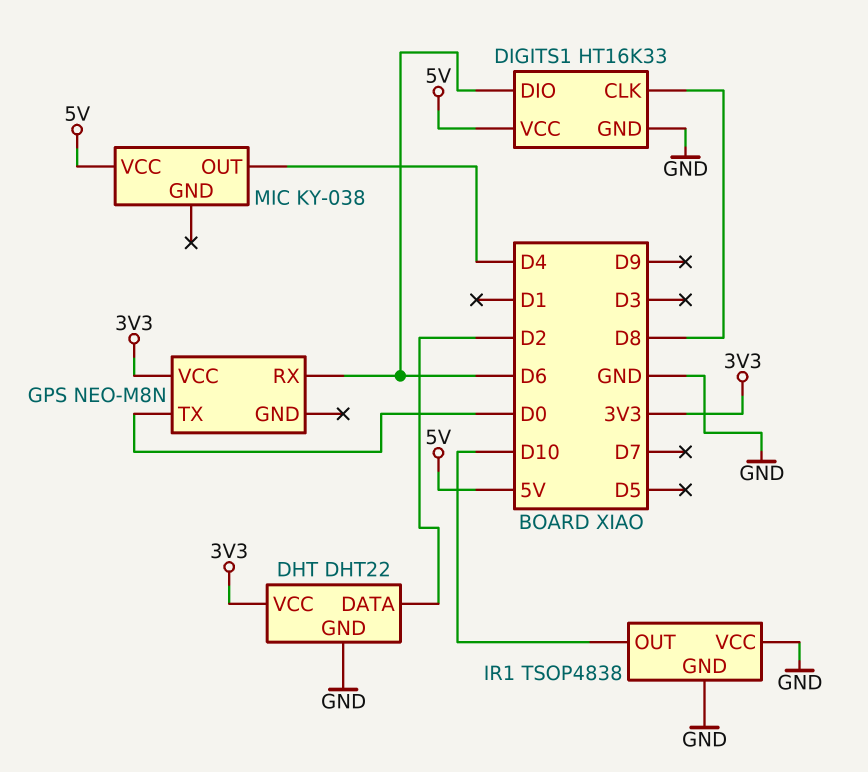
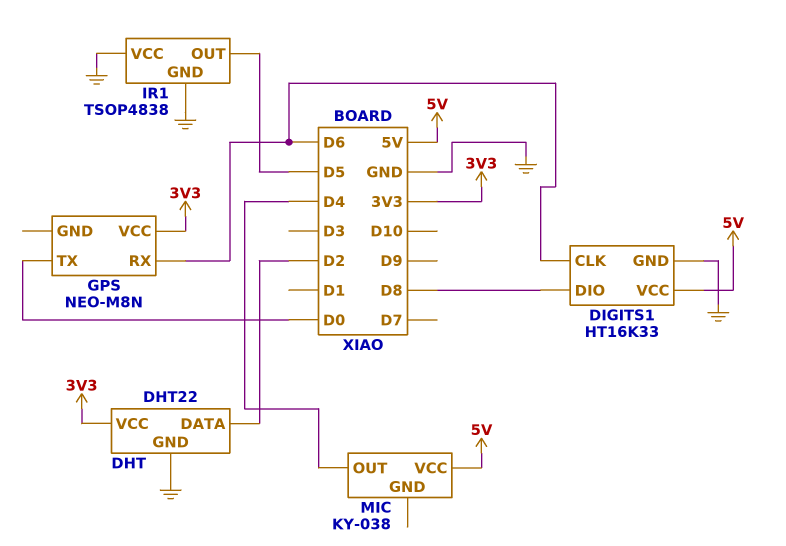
DIGITS1 pin CLK: D8 -> D6
DIGITS1 pin DIO: D6 -> D8
IR1 pin OUT: D10 -> D5

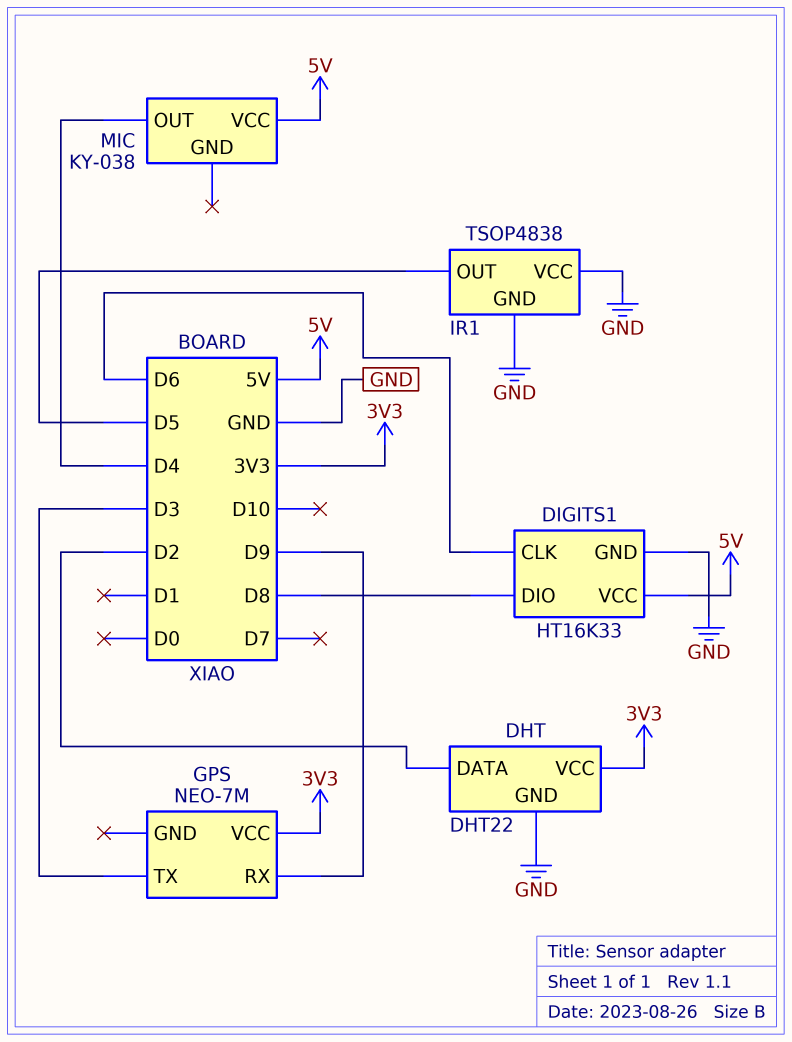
GPS: NEO-M8N -> NEO-7M
GPS pin RX: D6 -> D9
GPS pin TX: D0 -> D3

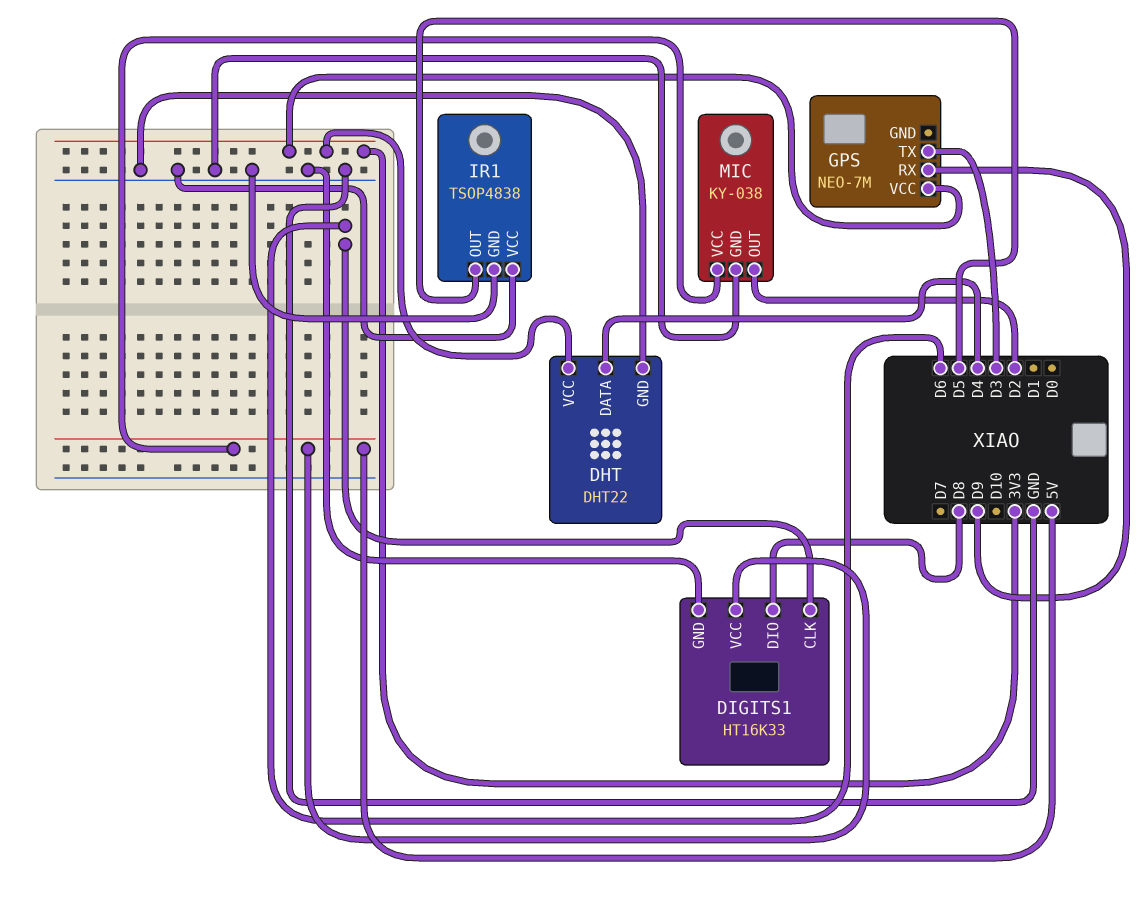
DHT pin DATA: D2 -> D4
MIC pin GND: none -> GND
MIC pin OUT: D4 -> D2

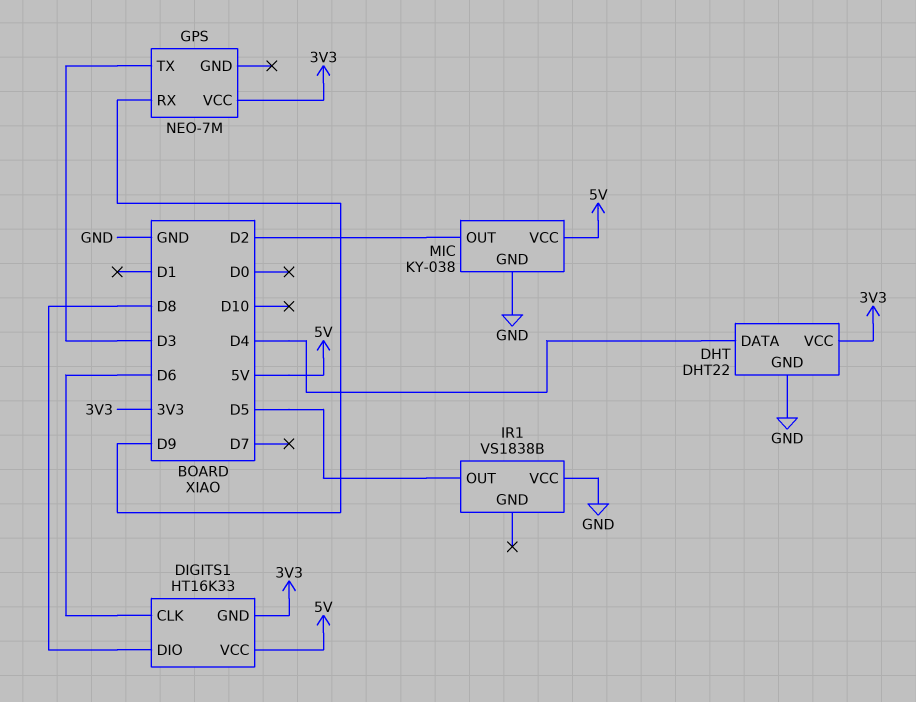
DIGITS1 pin GND: GND -> 3V3
IR1: TSOP4838 -> VS1838B
IR1 pin GND: GND -> none

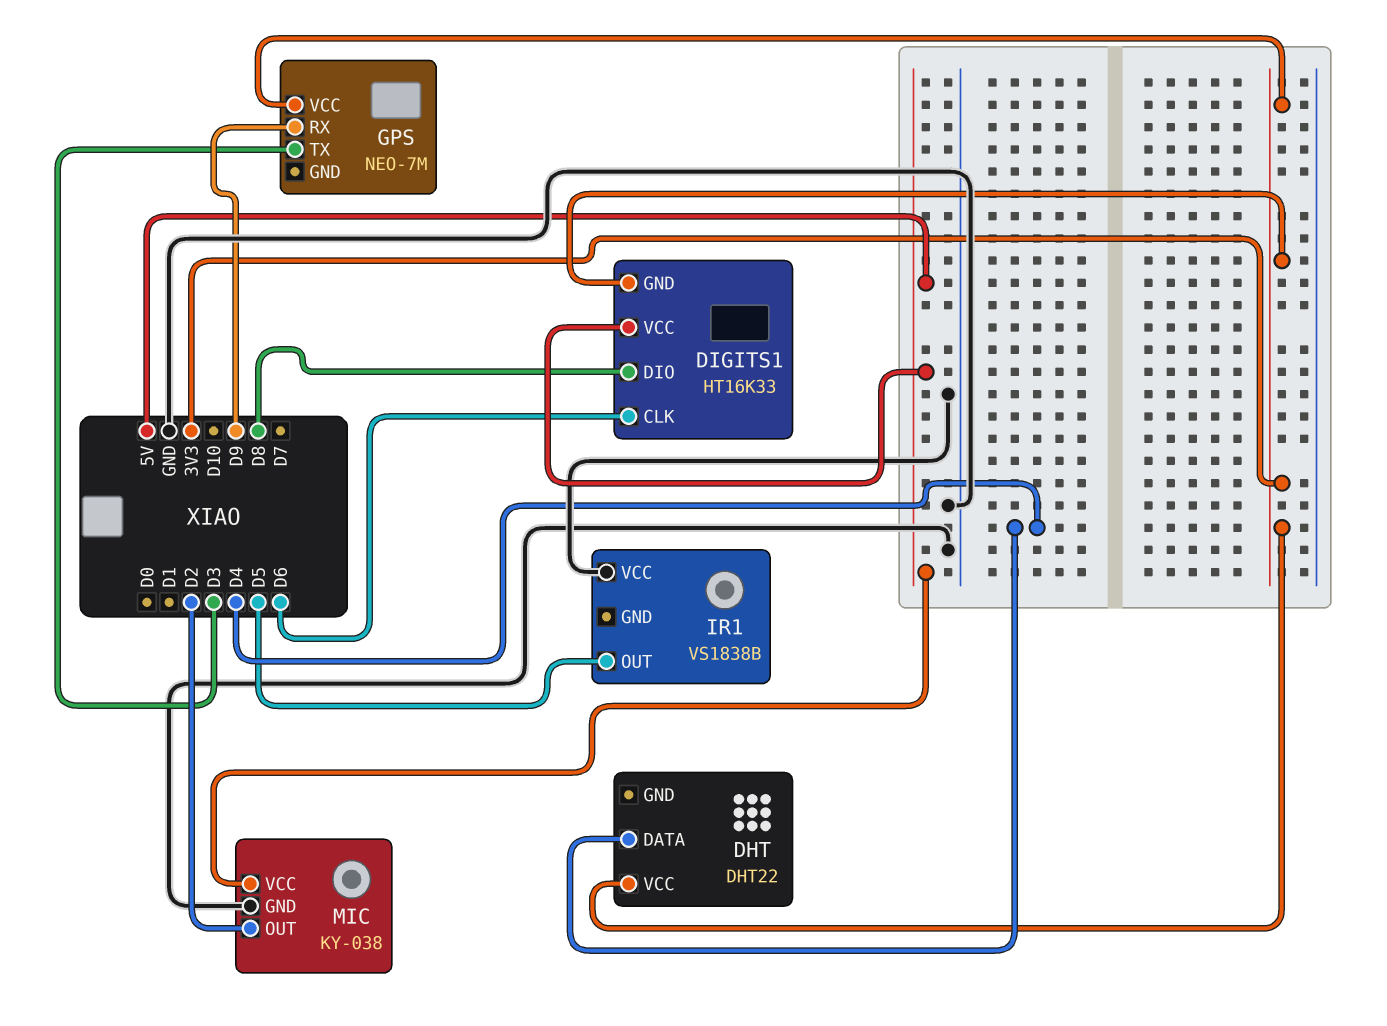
DHT pin GND: GND -> none

